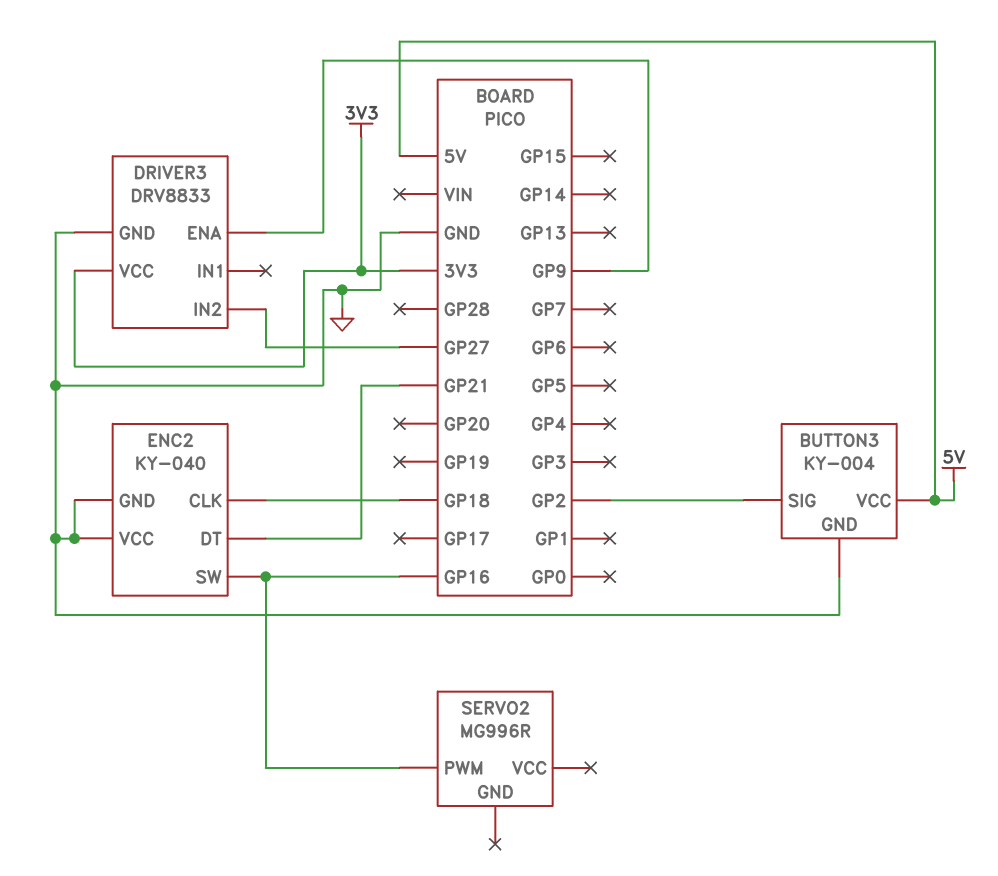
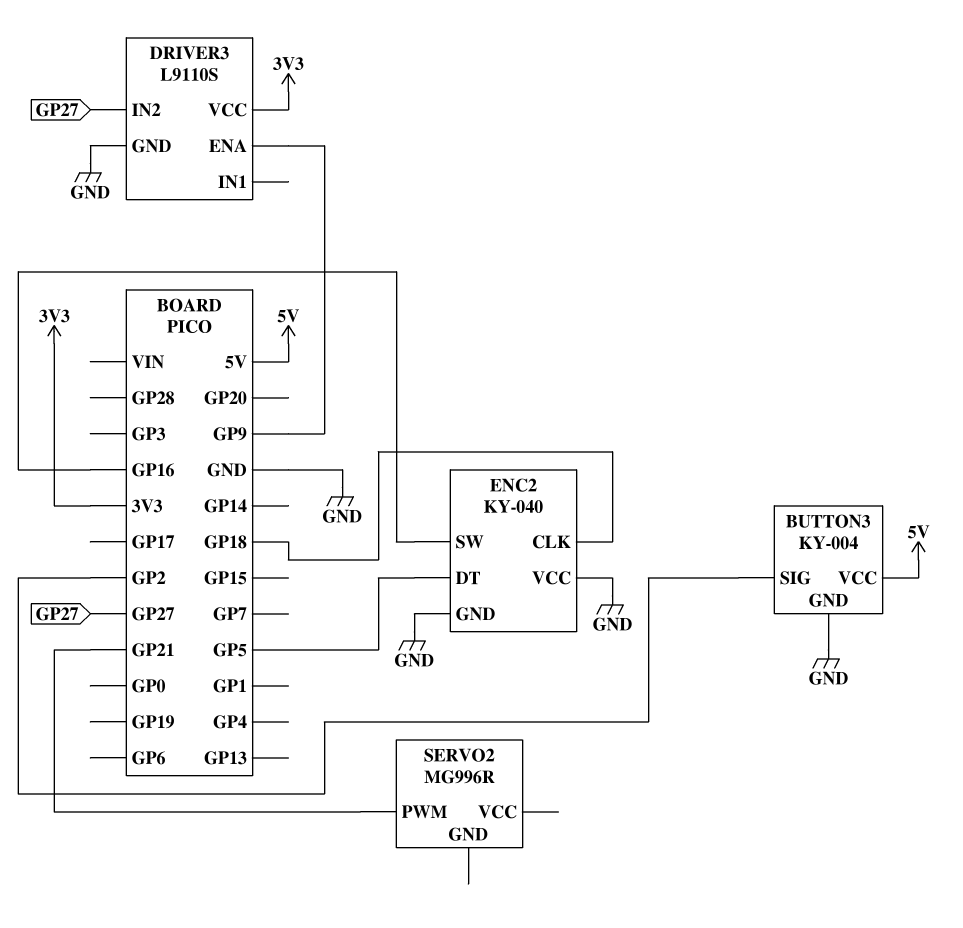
DRIVER3: DRV8833 -> L9110S
ENC2 pin DT: GP21 -> GP5
SERVO2 pin PWM: GP16 -> GP21

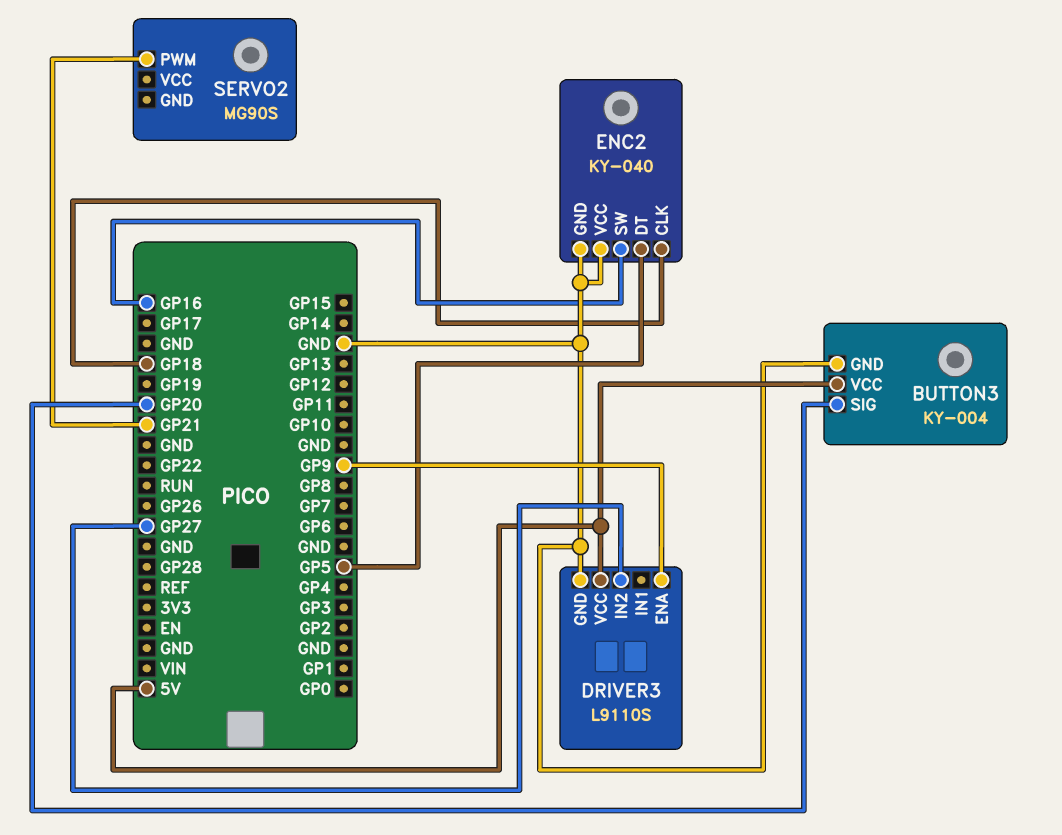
BUTTON3 pin SIG: GP2 -> GP20
DRIVER3 pin VCC: 3V3 -> 5V
SERVO2: MG996R -> MG90S

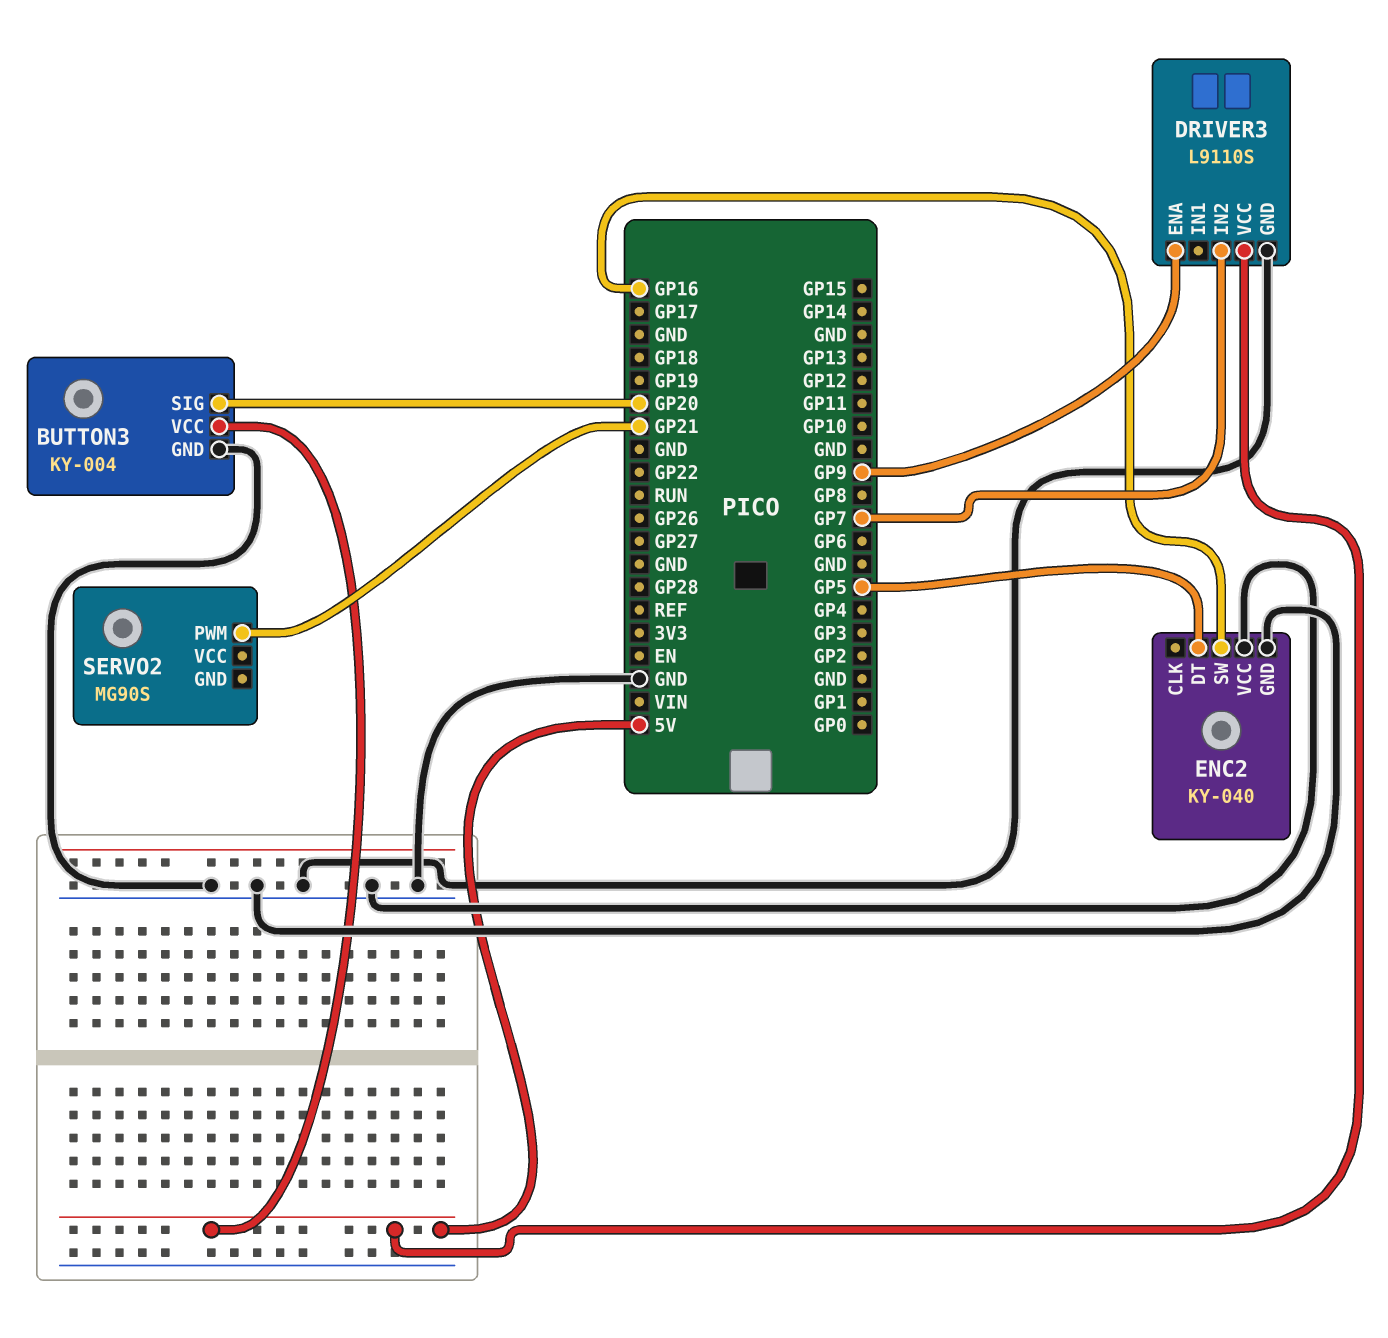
DRIVER3 pin IN2: GP27 -> GP7
ENC2 pin CLK: GP18 -> none

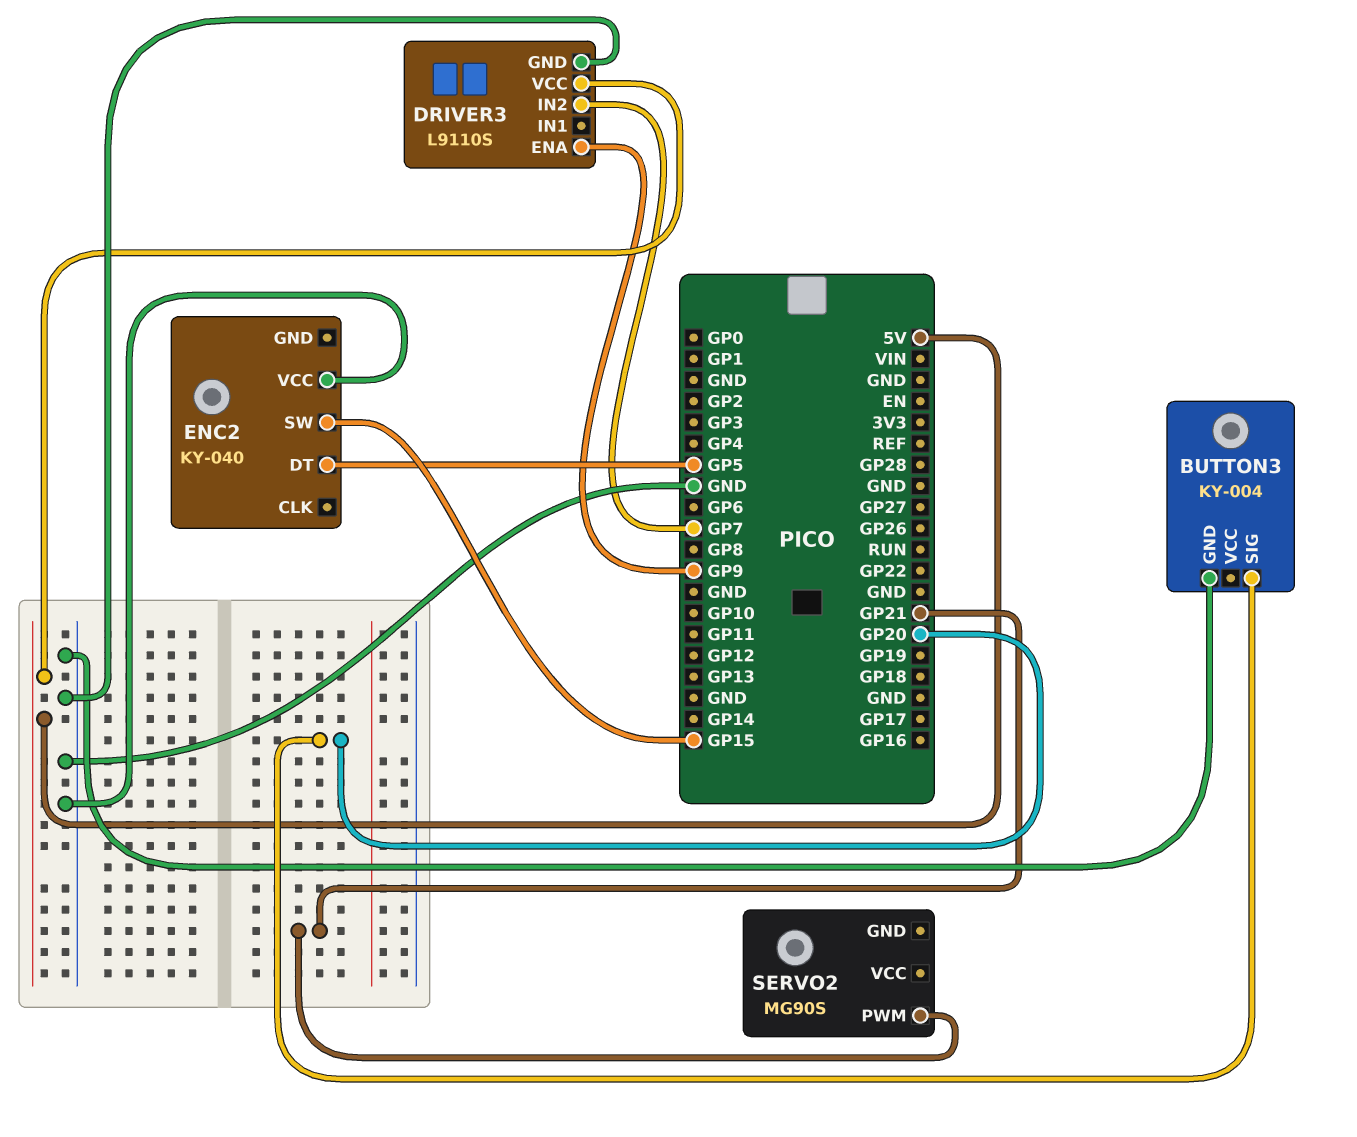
BUTTON3 pin VCC: 5V -> none
ENC2 pin GND: GND -> none
ENC2 pin SW: GP16 -> GP15

